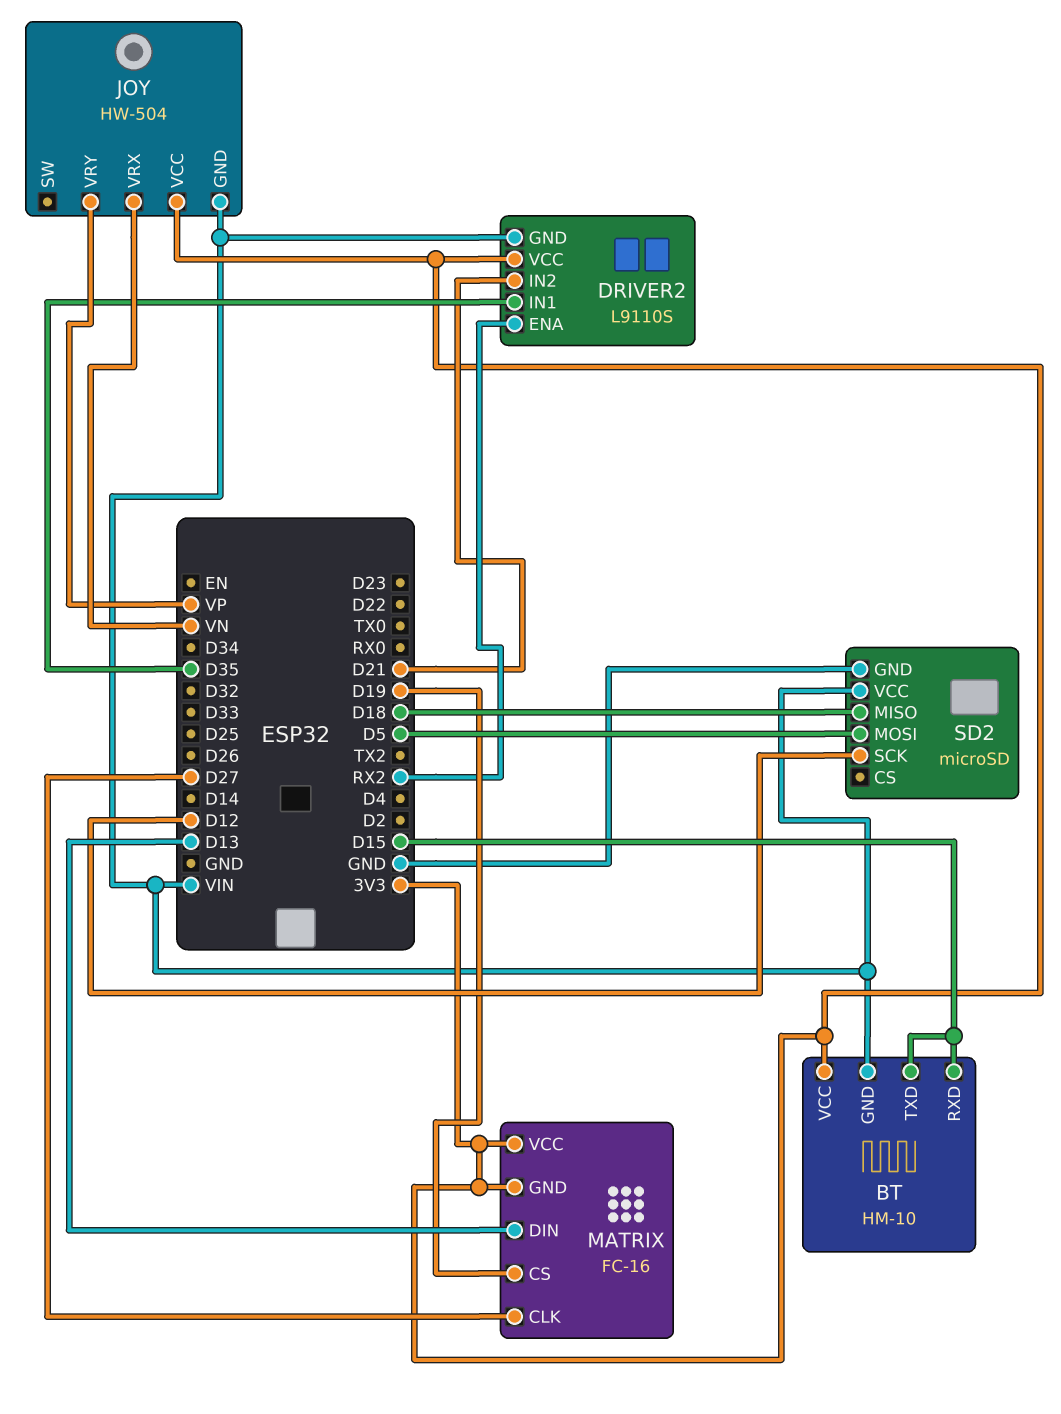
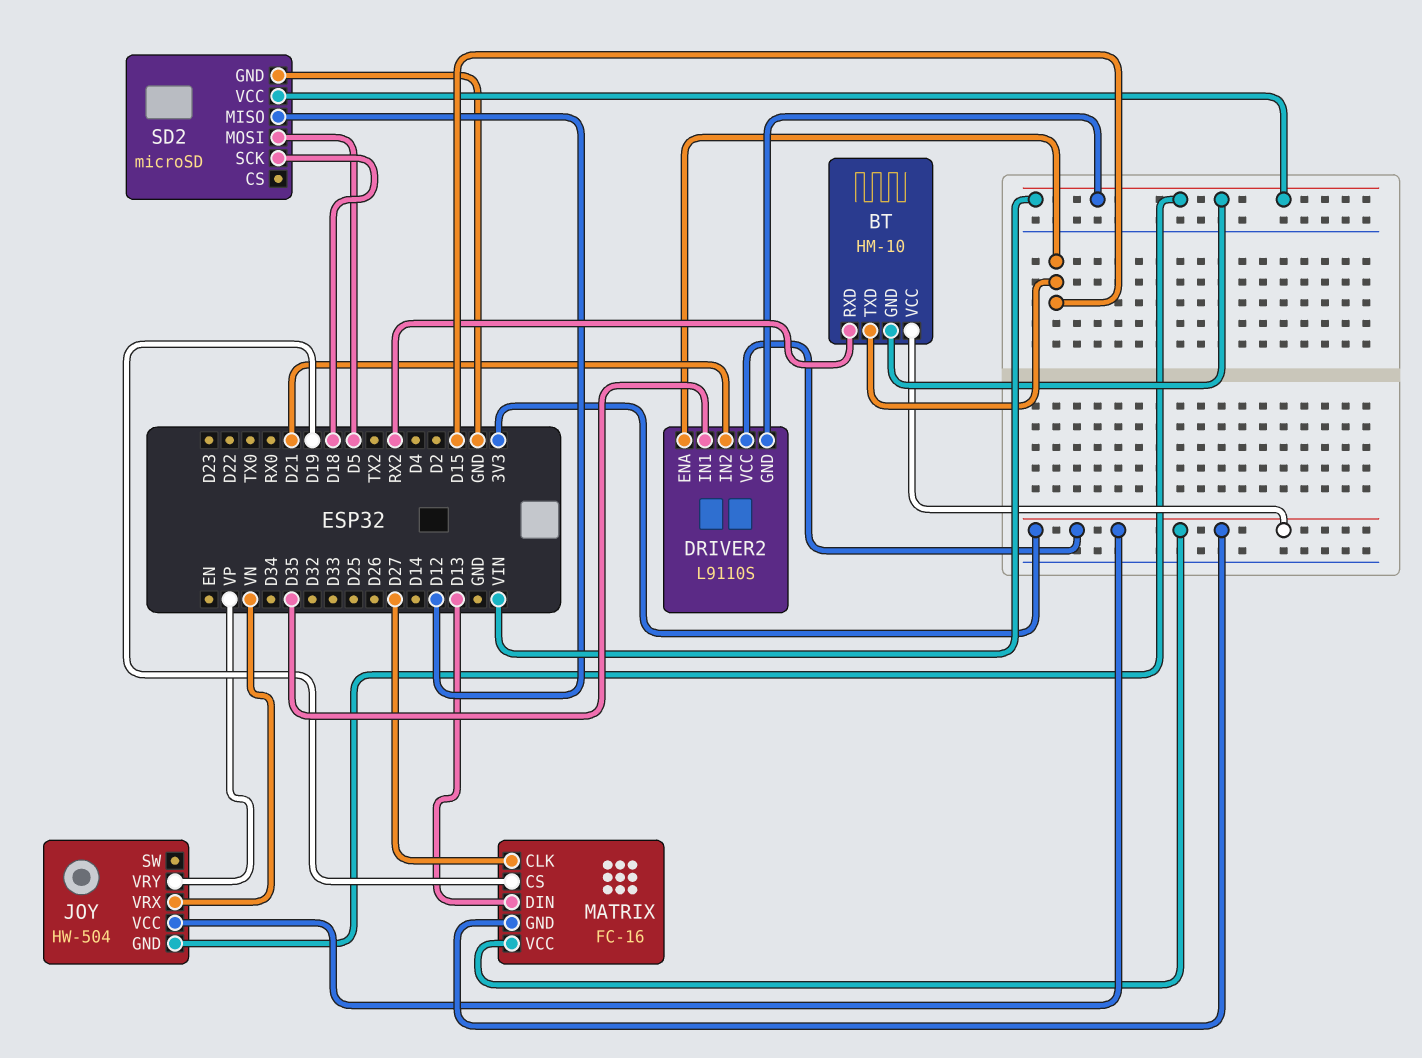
BT pin RXD: D15 -> RX2
DRIVER2 pin ENA: RX2 -> D15
SD2 pin MISO: D18 -> D12
SD2 pin SCK: D12 -> D18

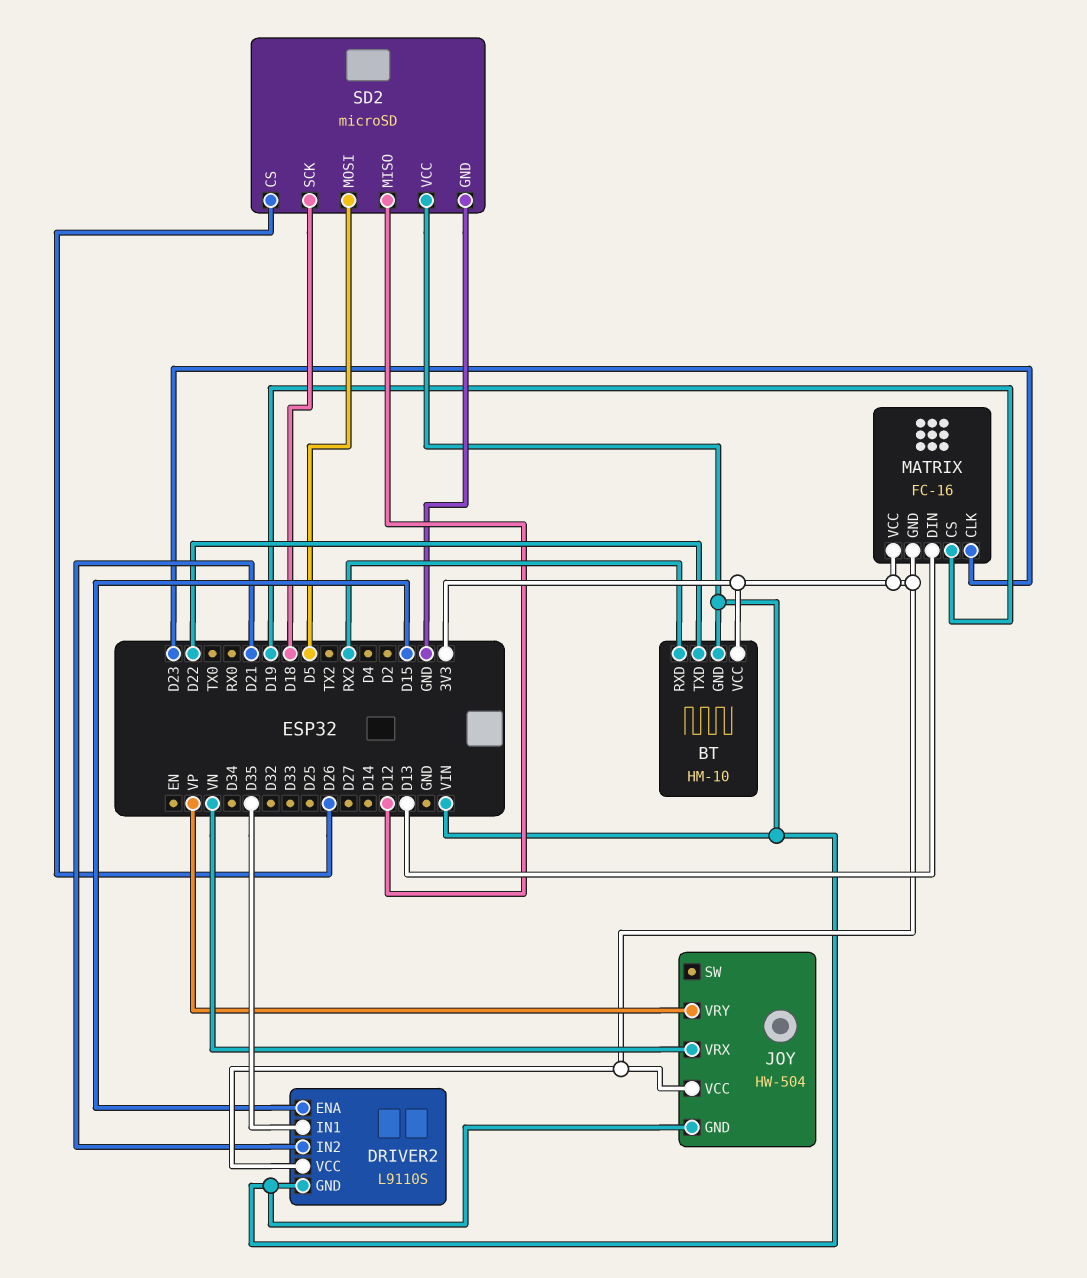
BT pin TXD: D15 -> D22
MATRIX pin CLK: D27 -> D23
SD2 pin CS: none -> D26

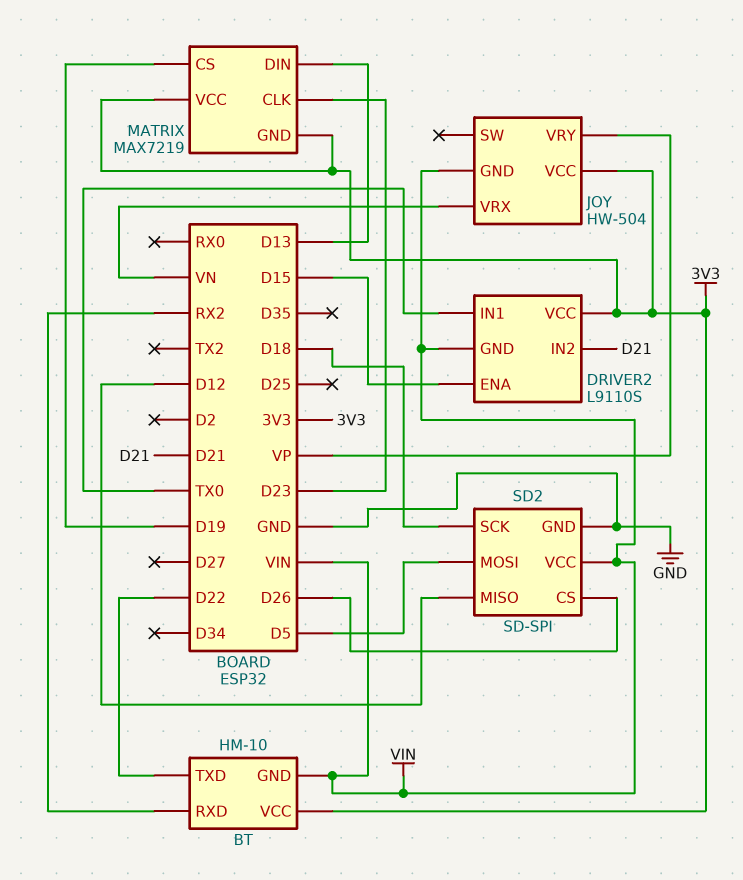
DRIVER2 pin IN1: D35 -> TX0
MATRIX: FC-16 -> MAX7219
SD2: microSD -> SD-SPI

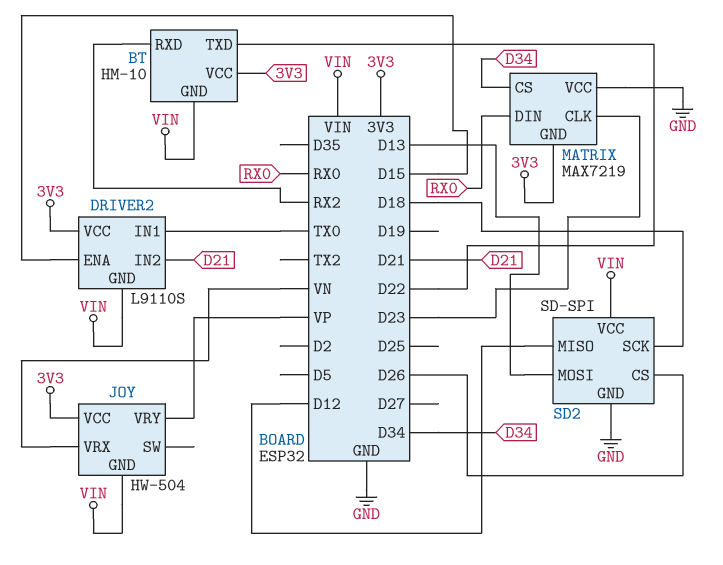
MATRIX pin CS: D19 -> D34
MATRIX pin DIN: D13 -> RX0
MATRIX pin VCC: 3V3 -> GND
SD2 pin MOSI: D5 -> D13

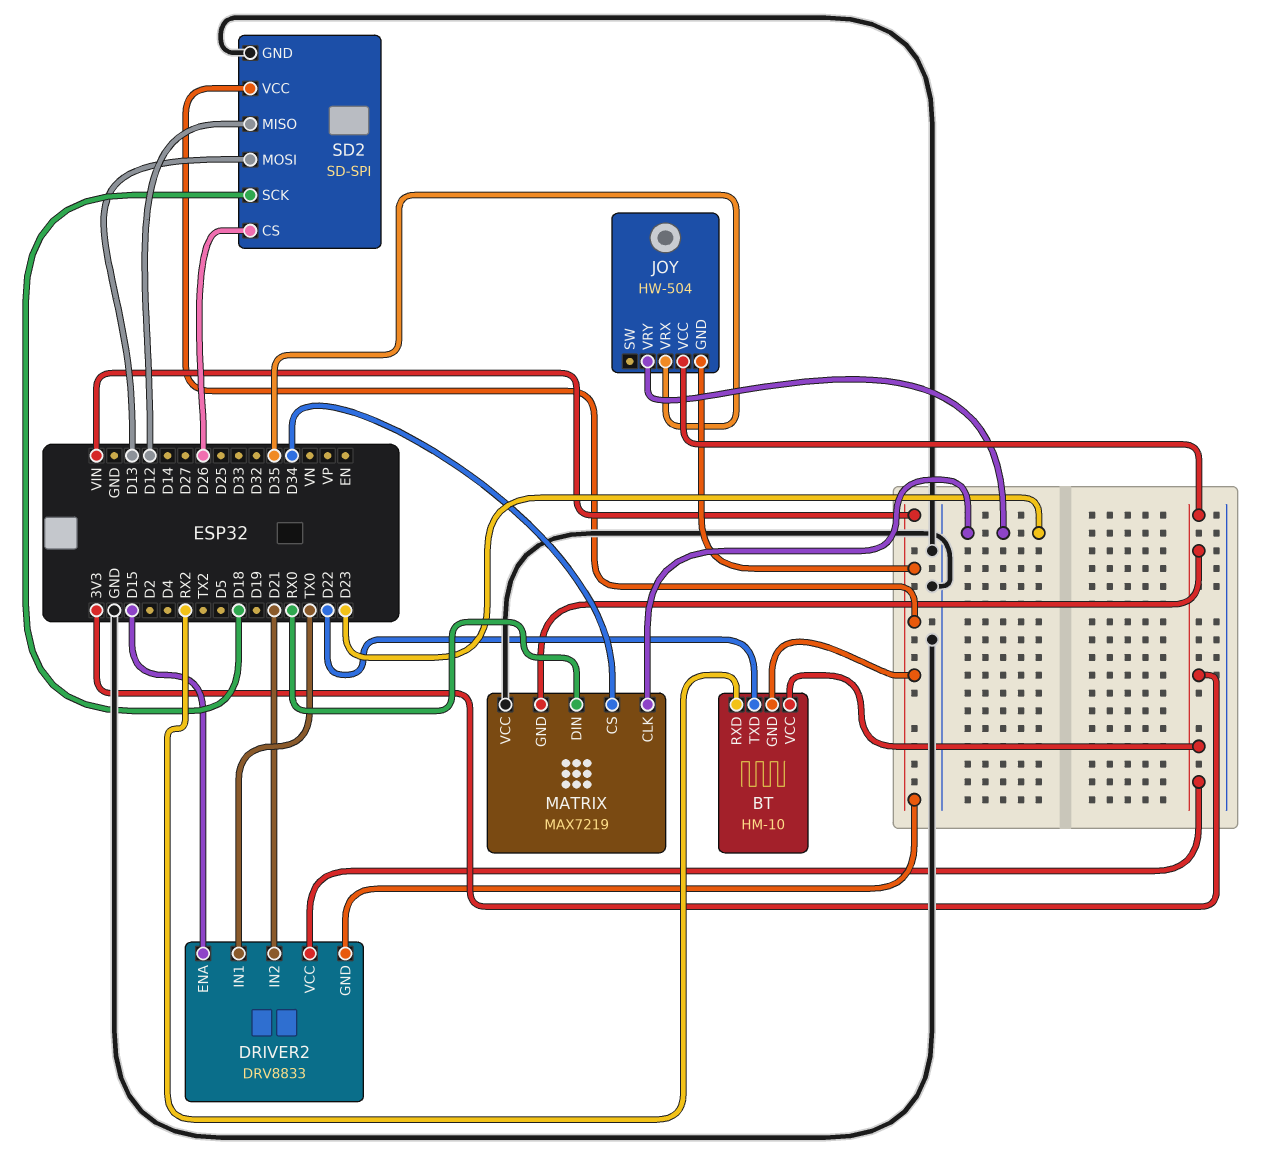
DRIVER2: L9110S -> DRV8833
JOY pin VRX: VN -> D35
JOY pin VRY: VP -> D23

